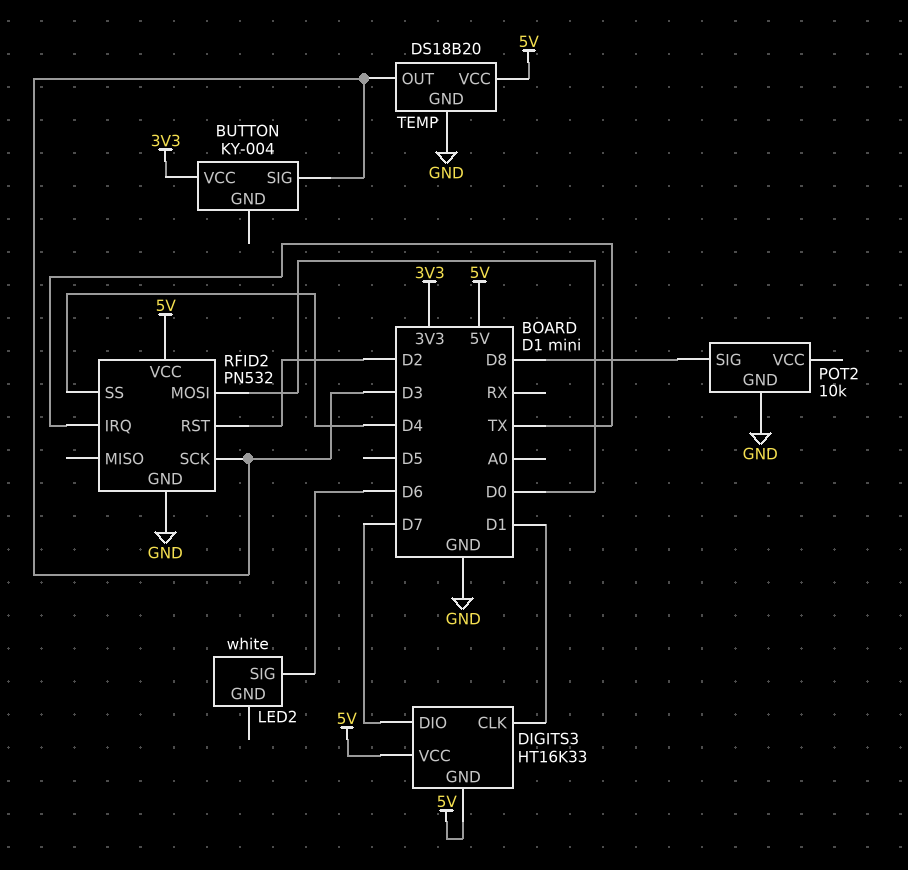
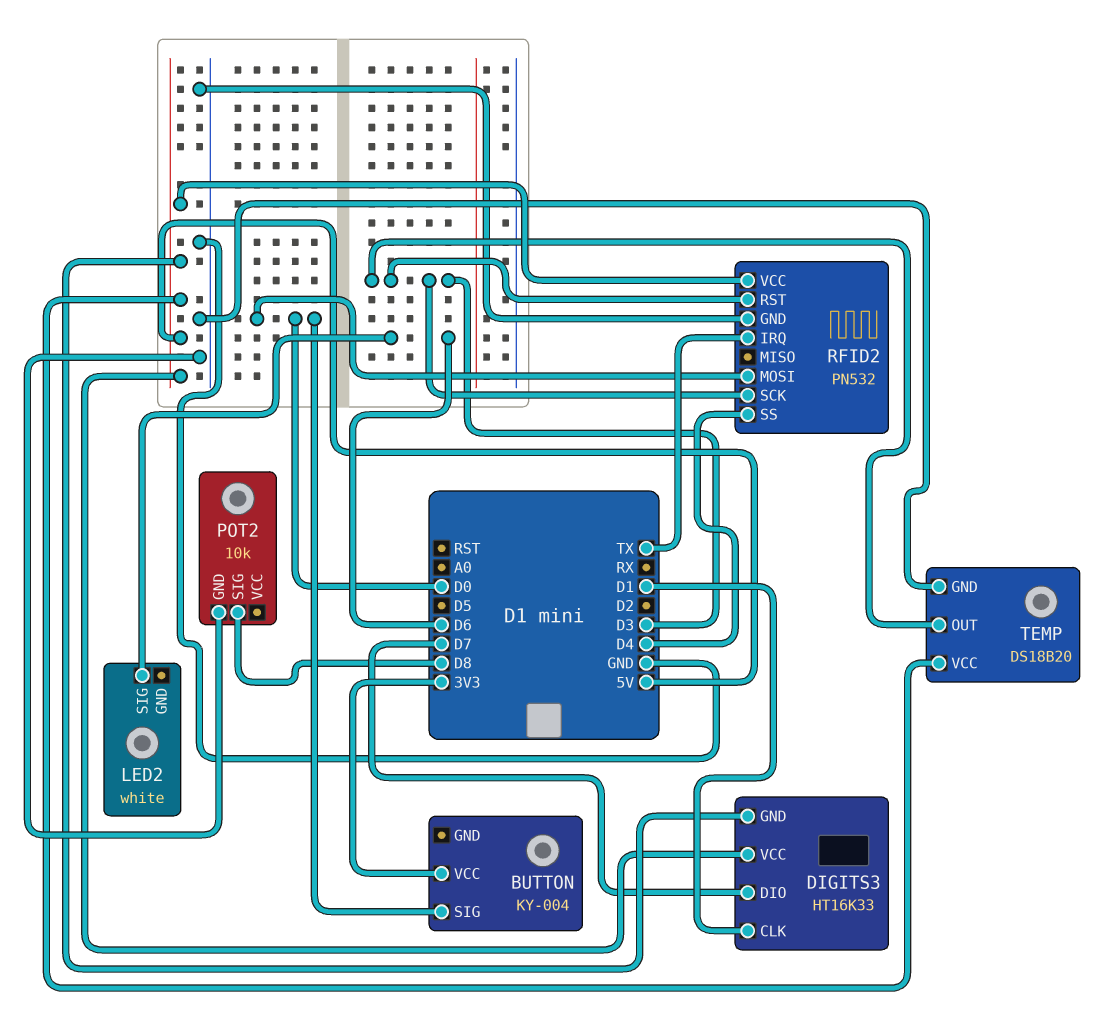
BUTTON pin SIG: D3 -> D0
RFID2 pin RST: D2 -> D3

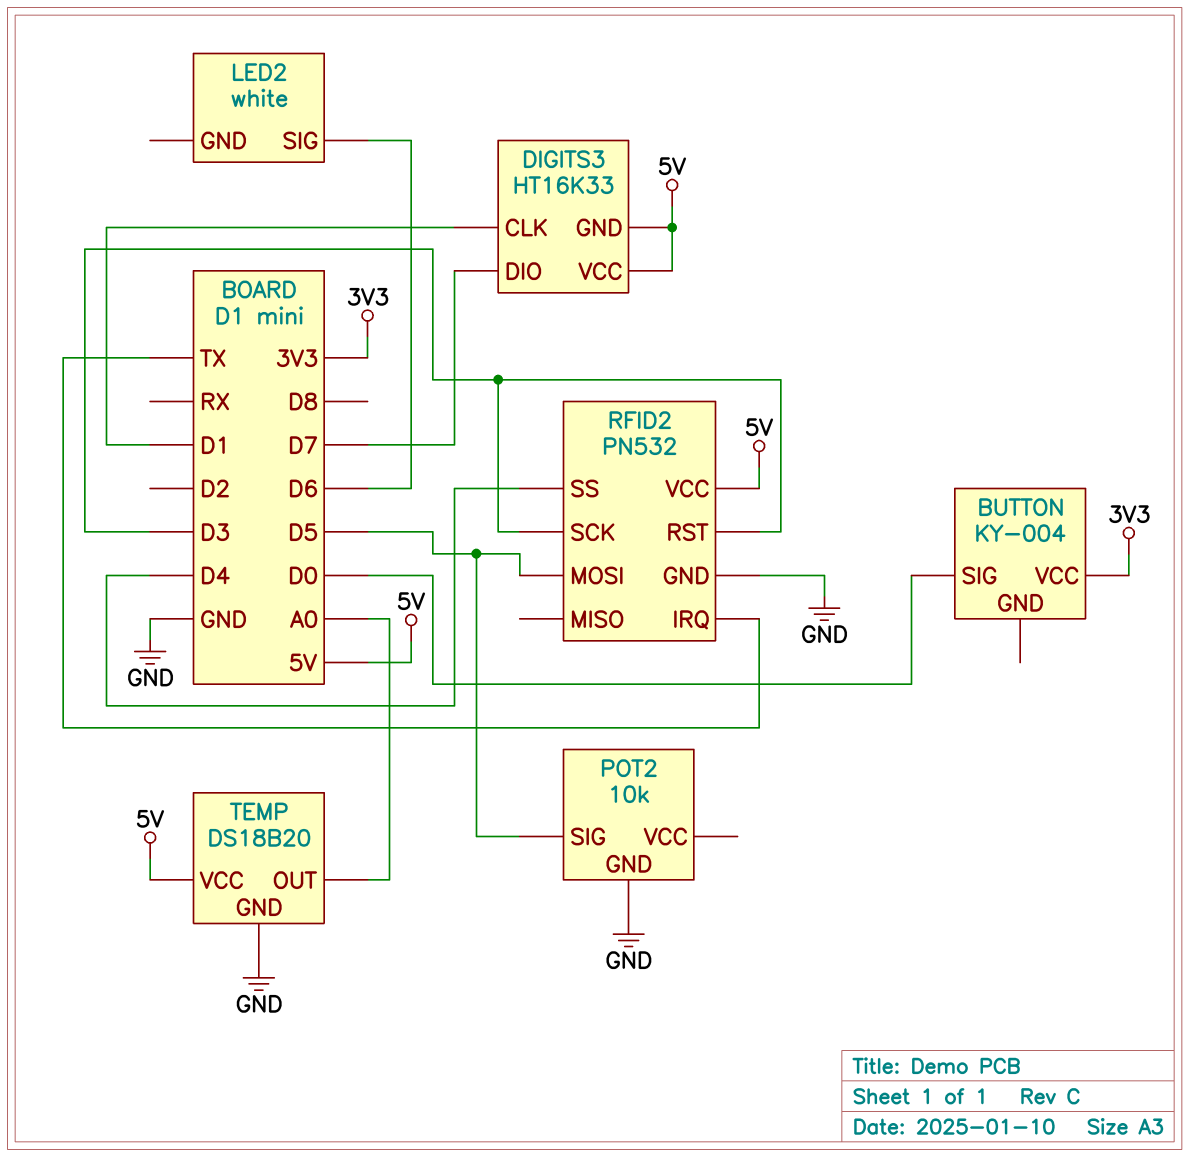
POT2 pin SIG: D8 -> D5
RFID2 pin MOSI: D0 -> D5
TEMP pin OUT: D3 -> A0

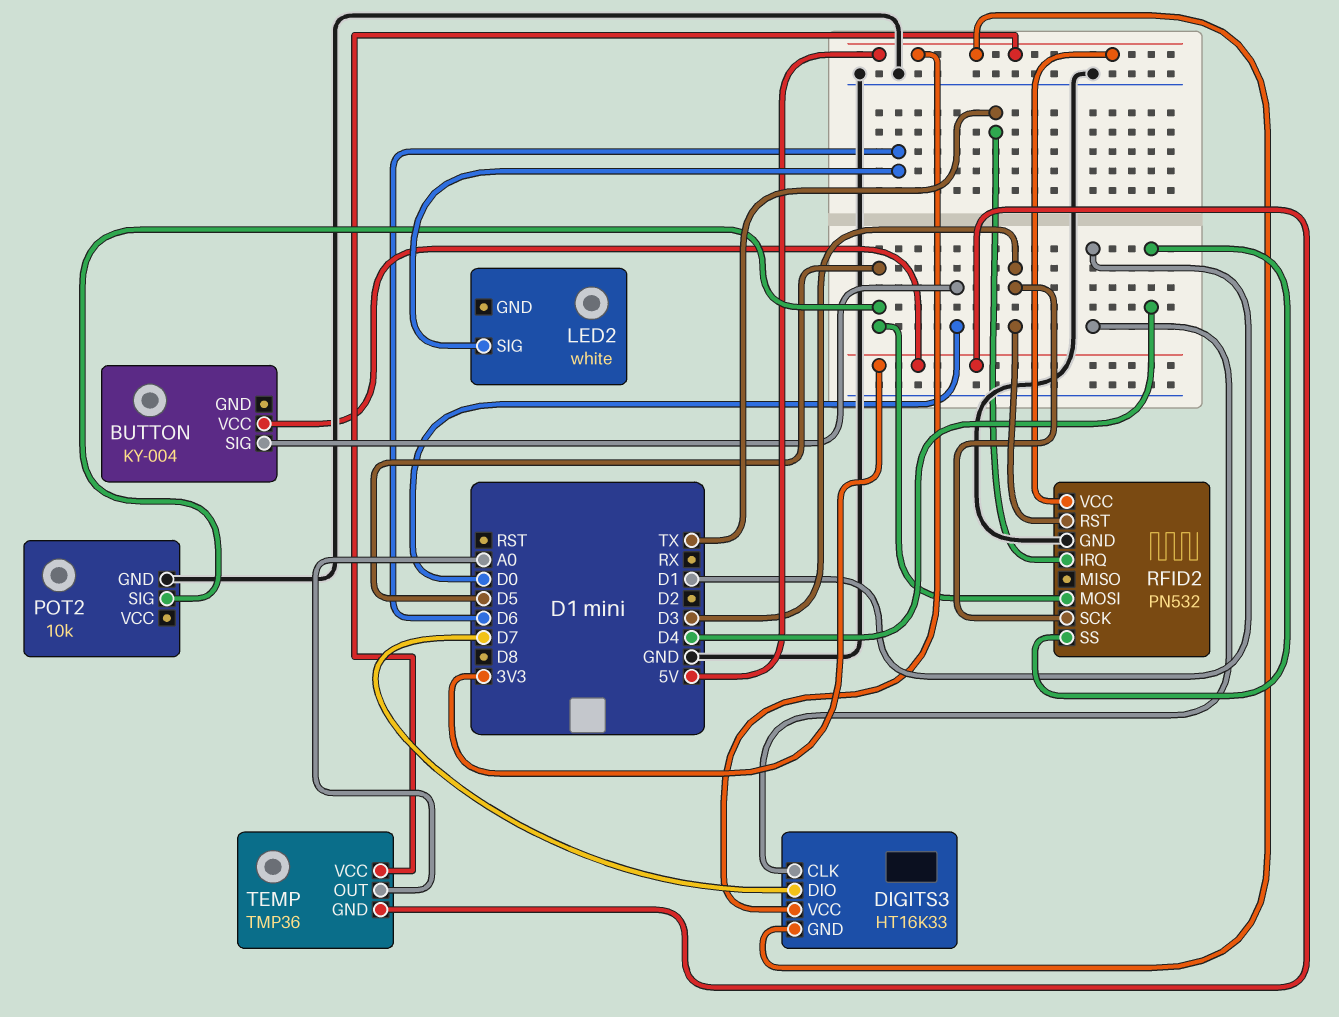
TEMP: DS18B20 -> TMP36
TEMP pin GND: GND -> 3V3

